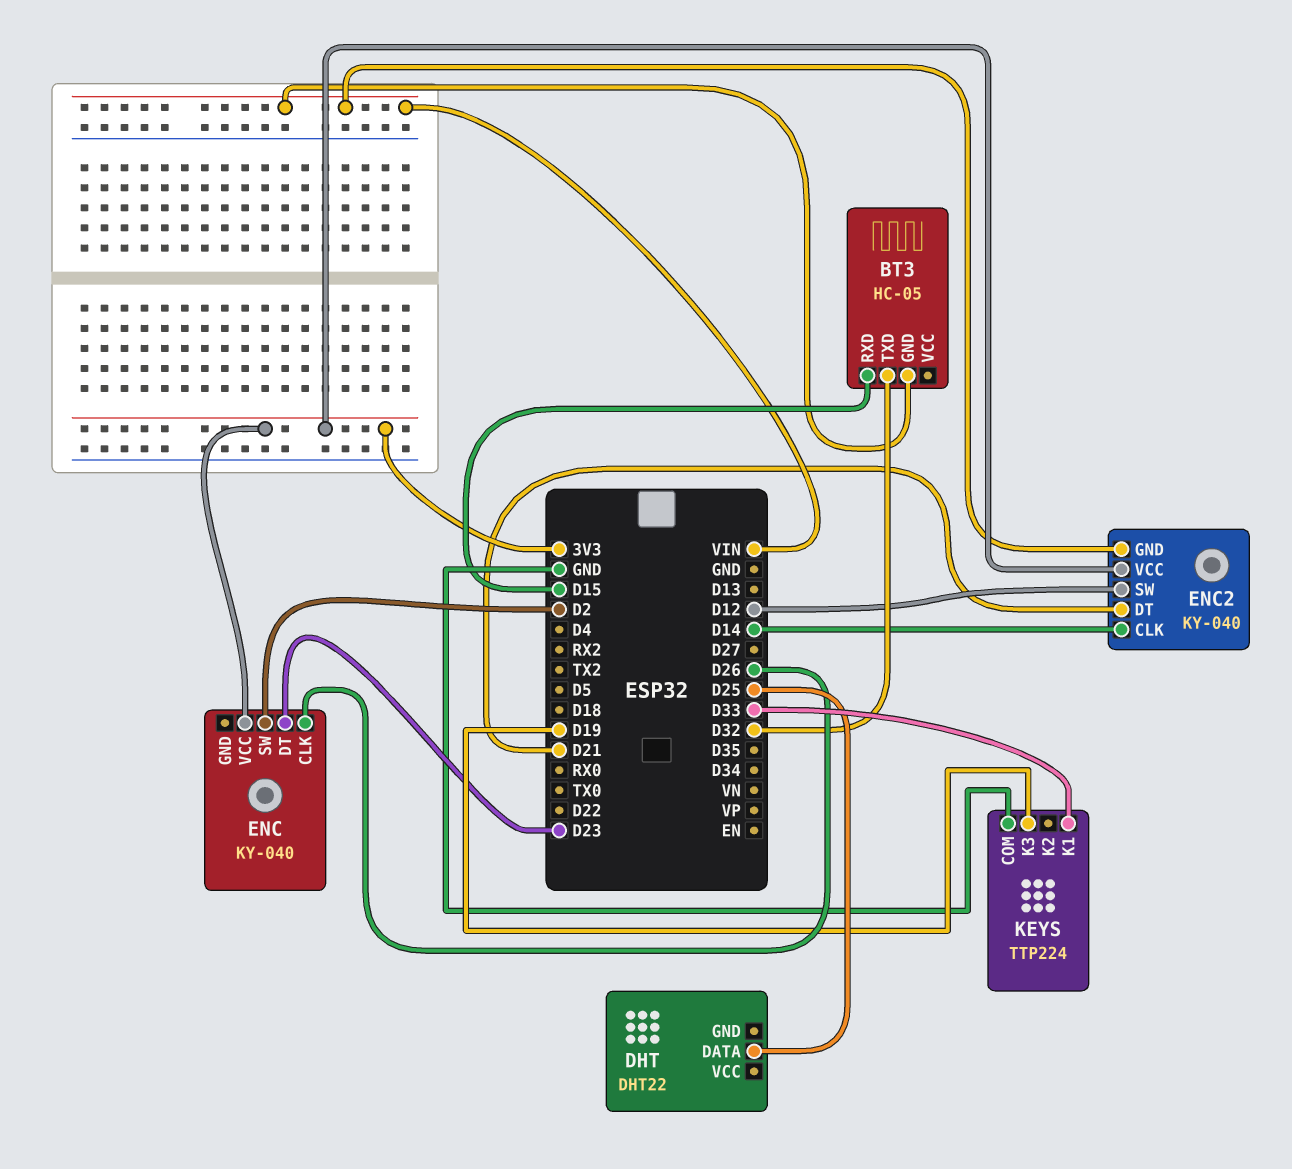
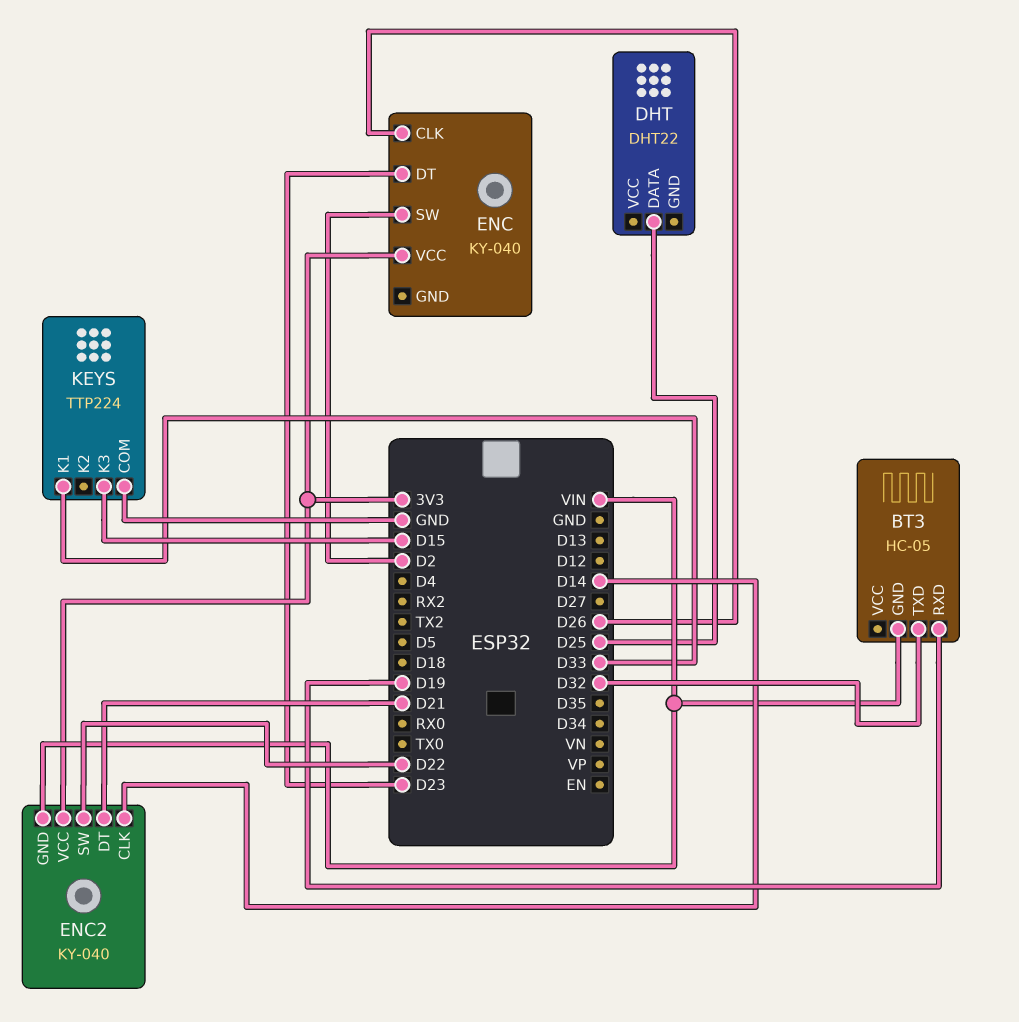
BT3 pin RXD: D15 -> D19
ENC2 pin SW: D12 -> D22
KEYS pin K3: D19 -> D15

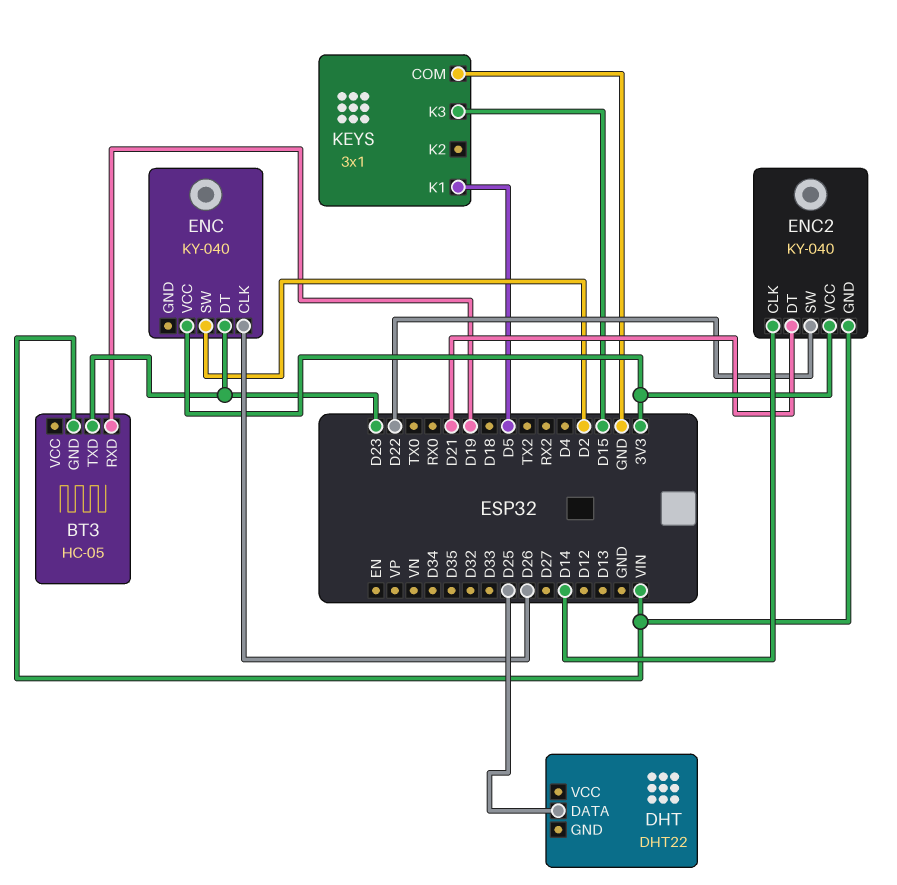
BT3 pin TXD: D32 -> D23
KEYS: TTP224 -> 3x1
KEYS pin K1: D33 -> D5

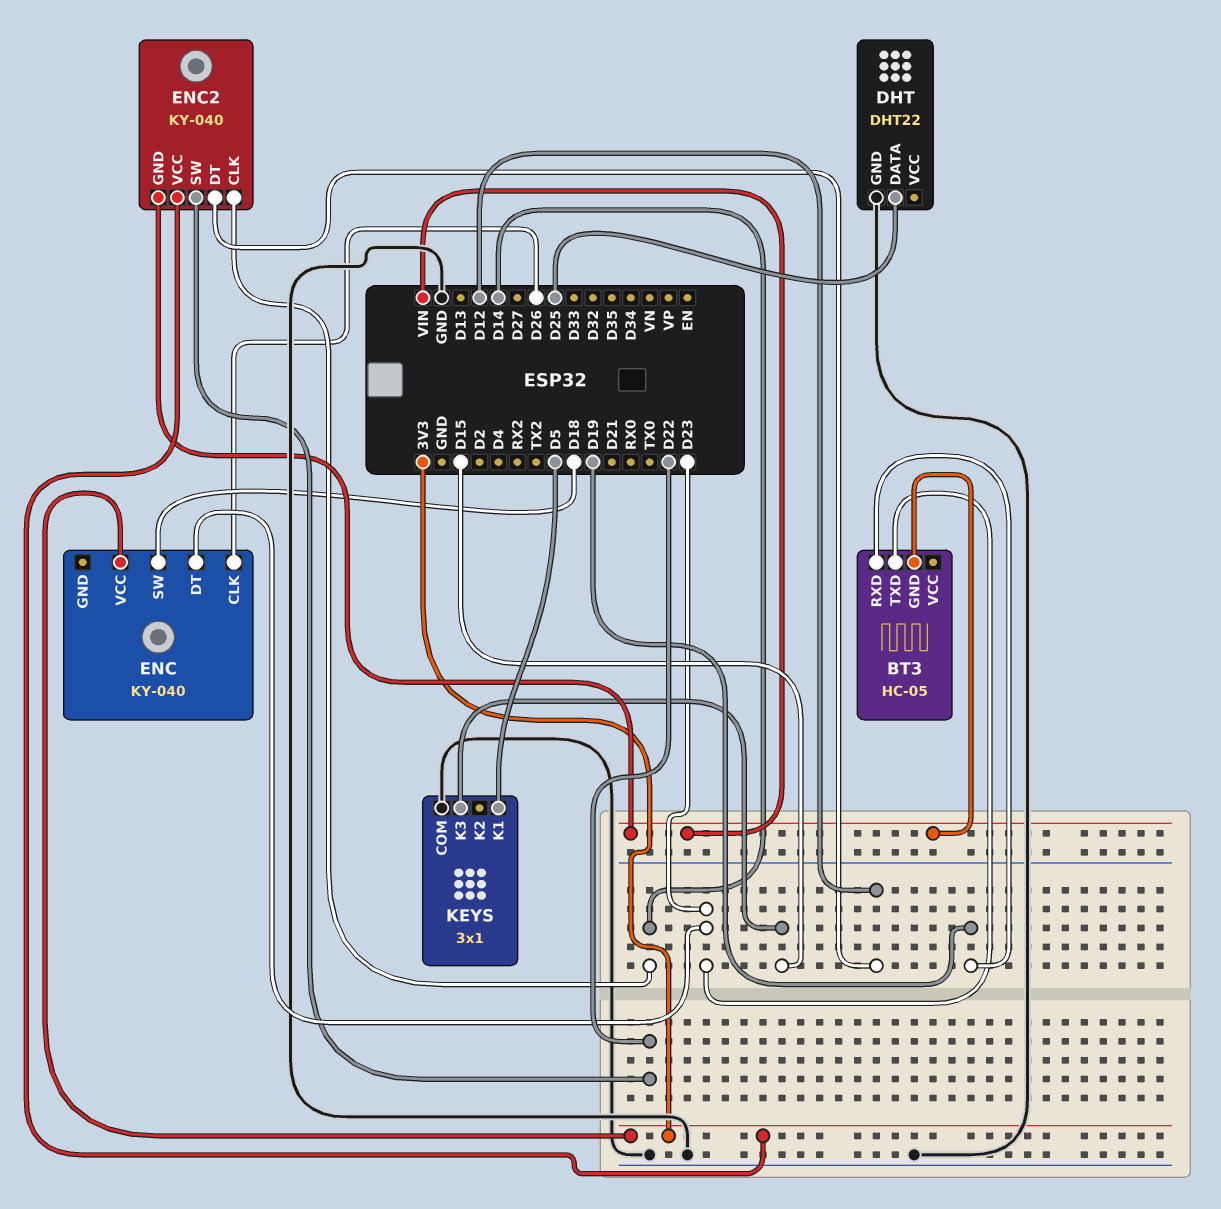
DHT pin GND: none -> GND
ENC pin SW: D2 -> D18
ENC2 pin DT: D21 -> D12

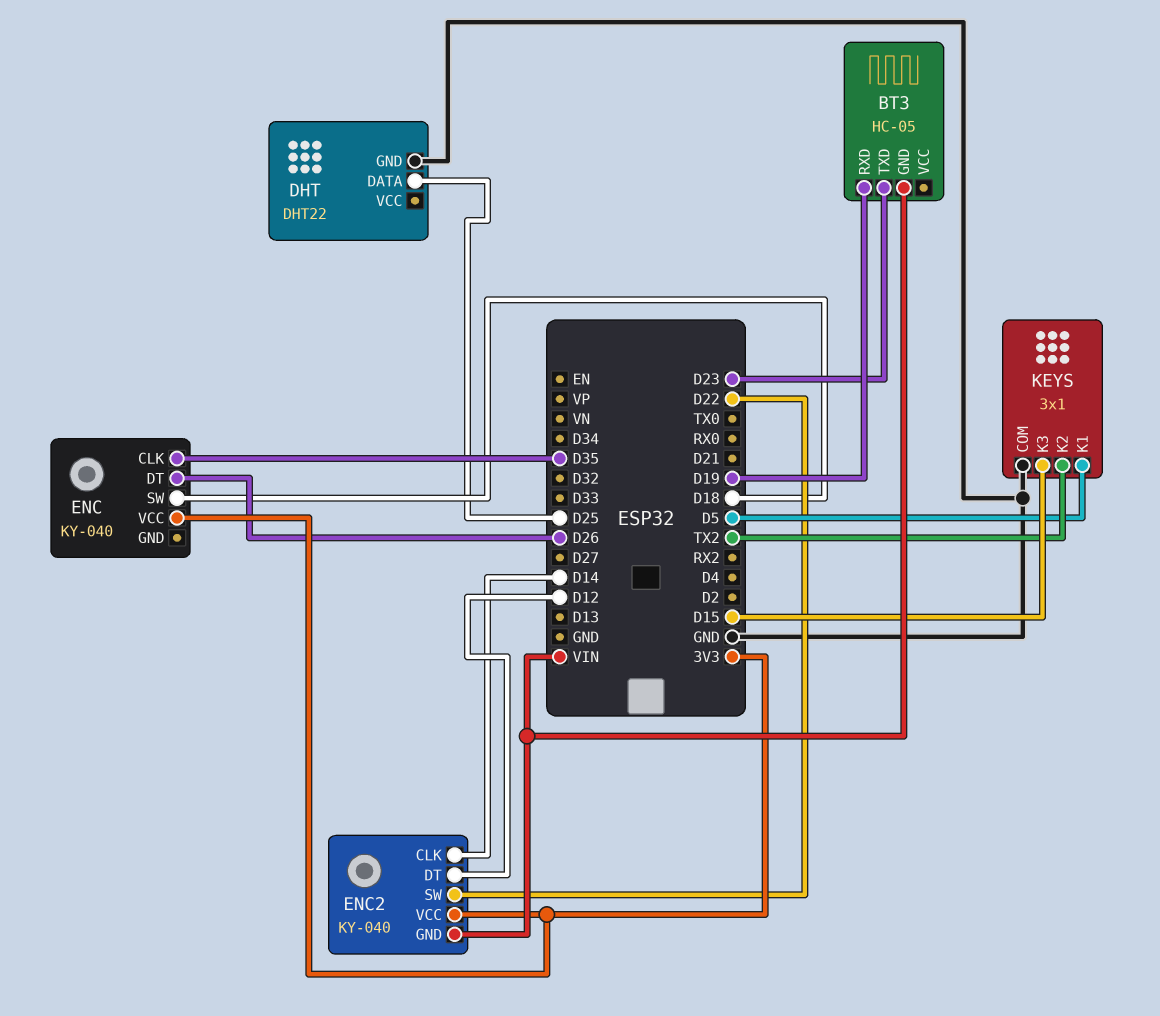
ENC pin CLK: D26 -> D35
ENC pin DT: D23 -> D26
KEYS pin K2: none -> TX2

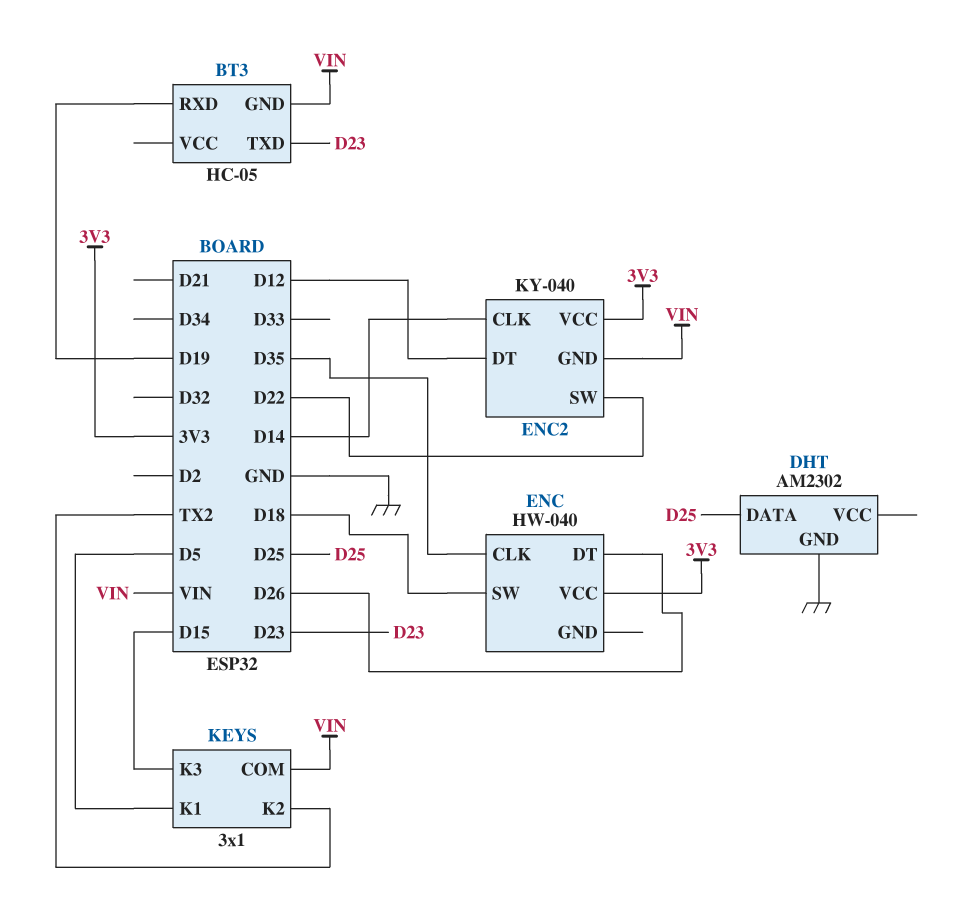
DHT: DHT22 -> AM2302
ENC: KY-040 -> HW-040
KEYS pin COM: GND -> VIN

